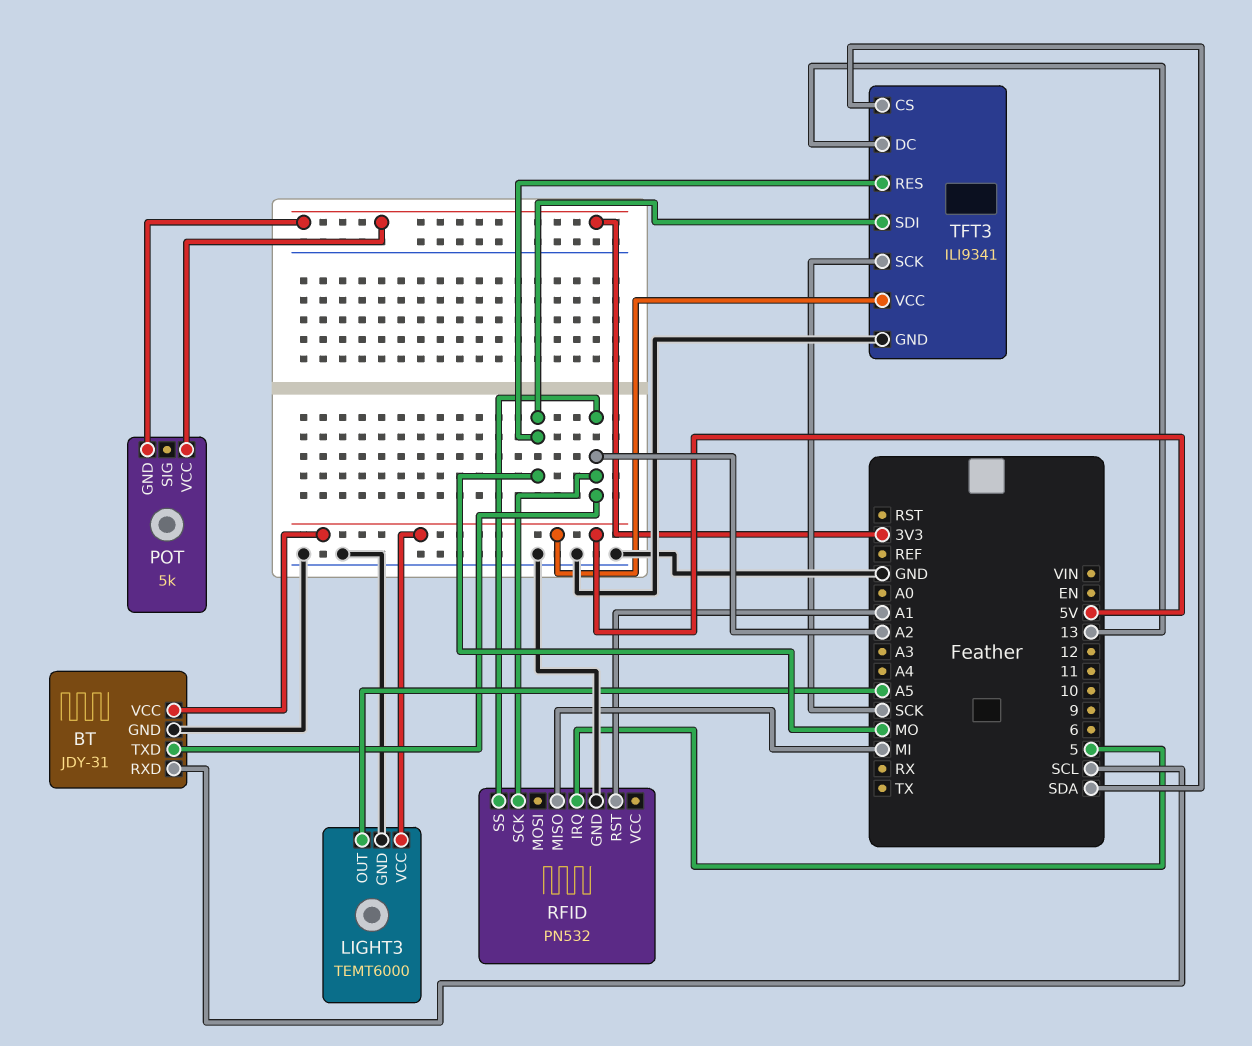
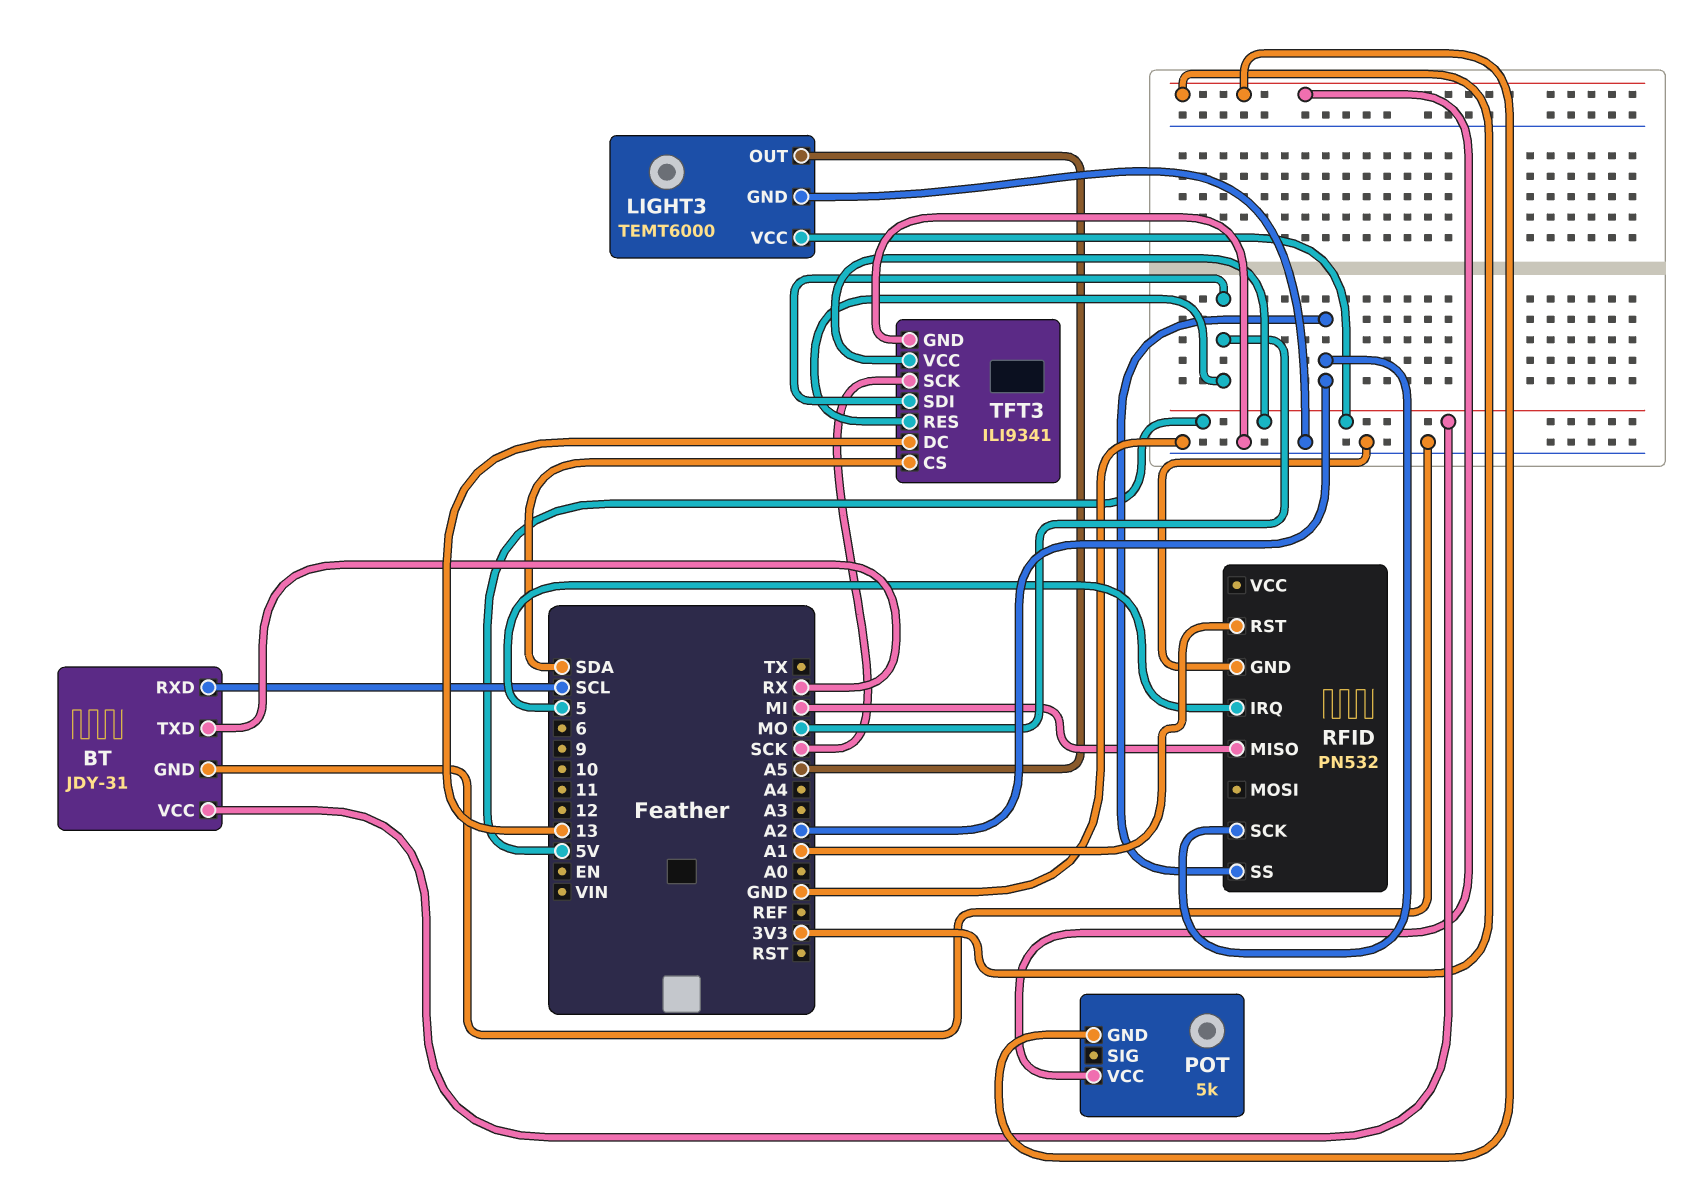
BT pin TXD: A2 -> RX

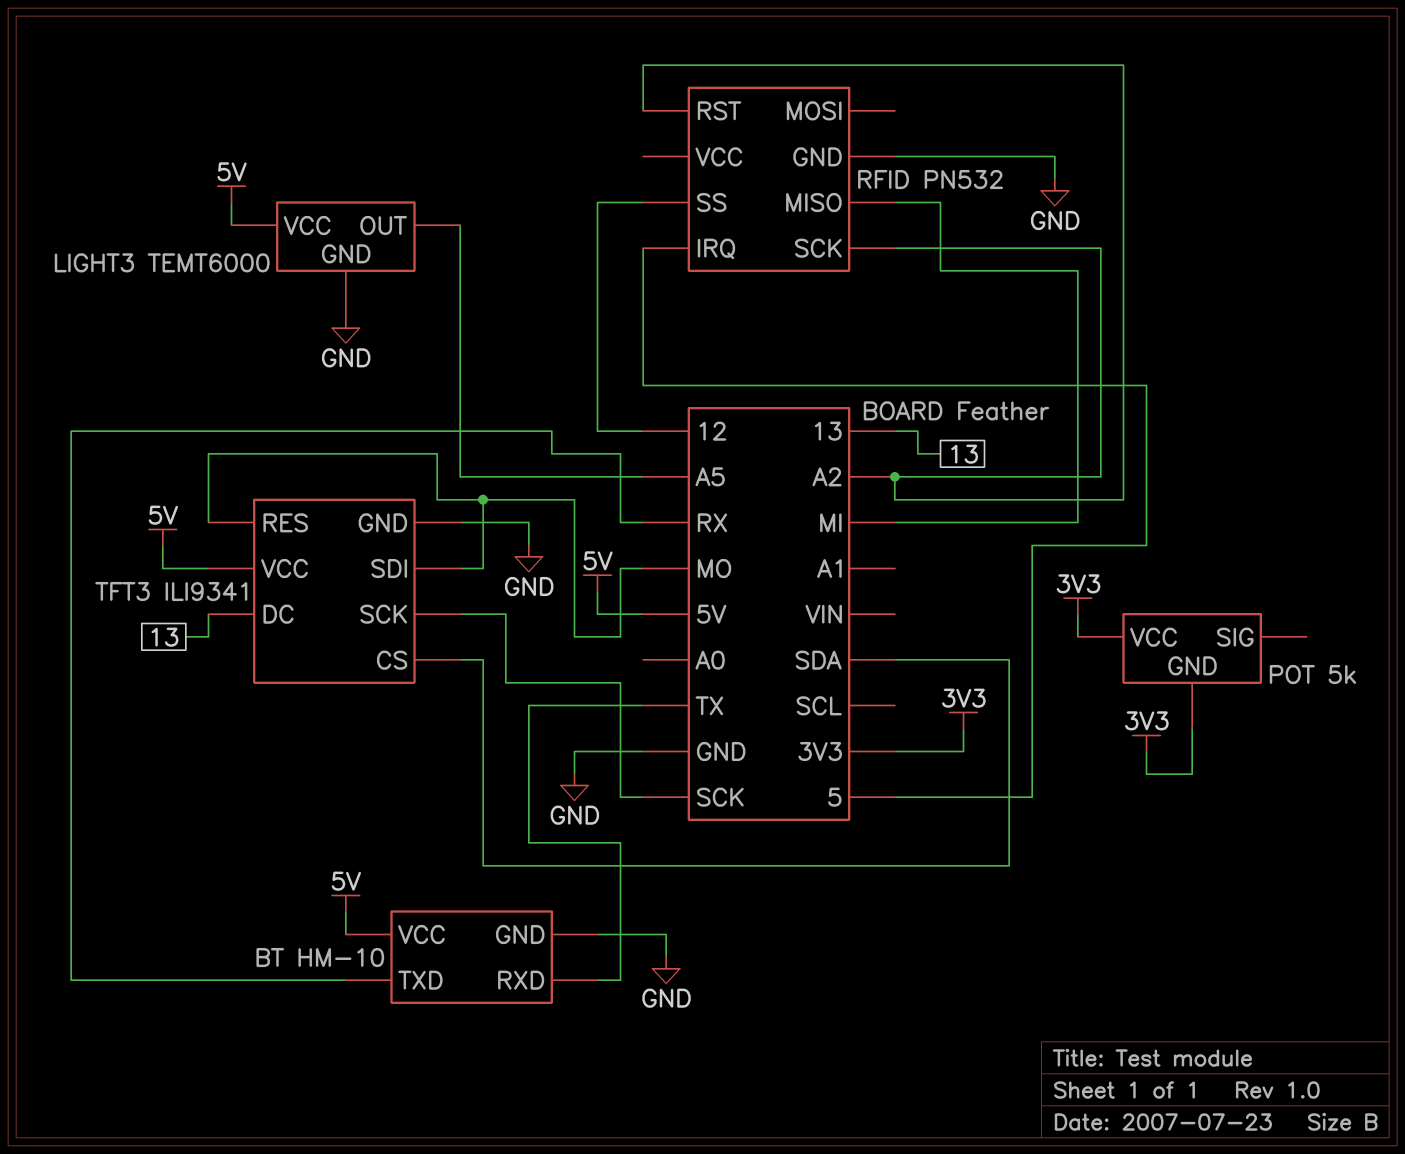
BT: JDY-31 -> HM-10
BT pin RXD: SCL -> TX
RFID pin RST: A1 -> A2
RFID pin SS: A2 -> 12

